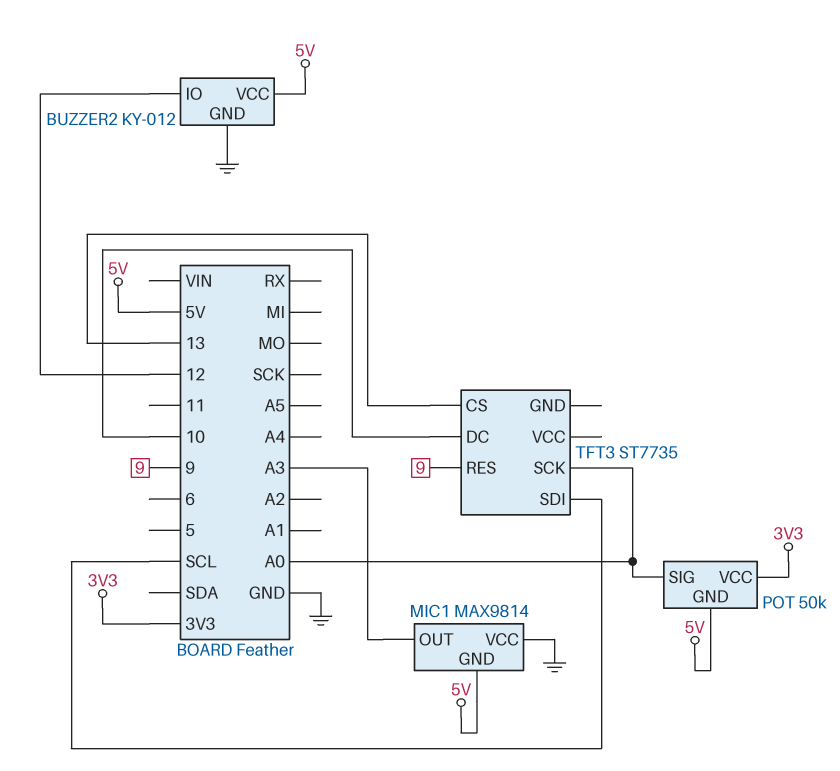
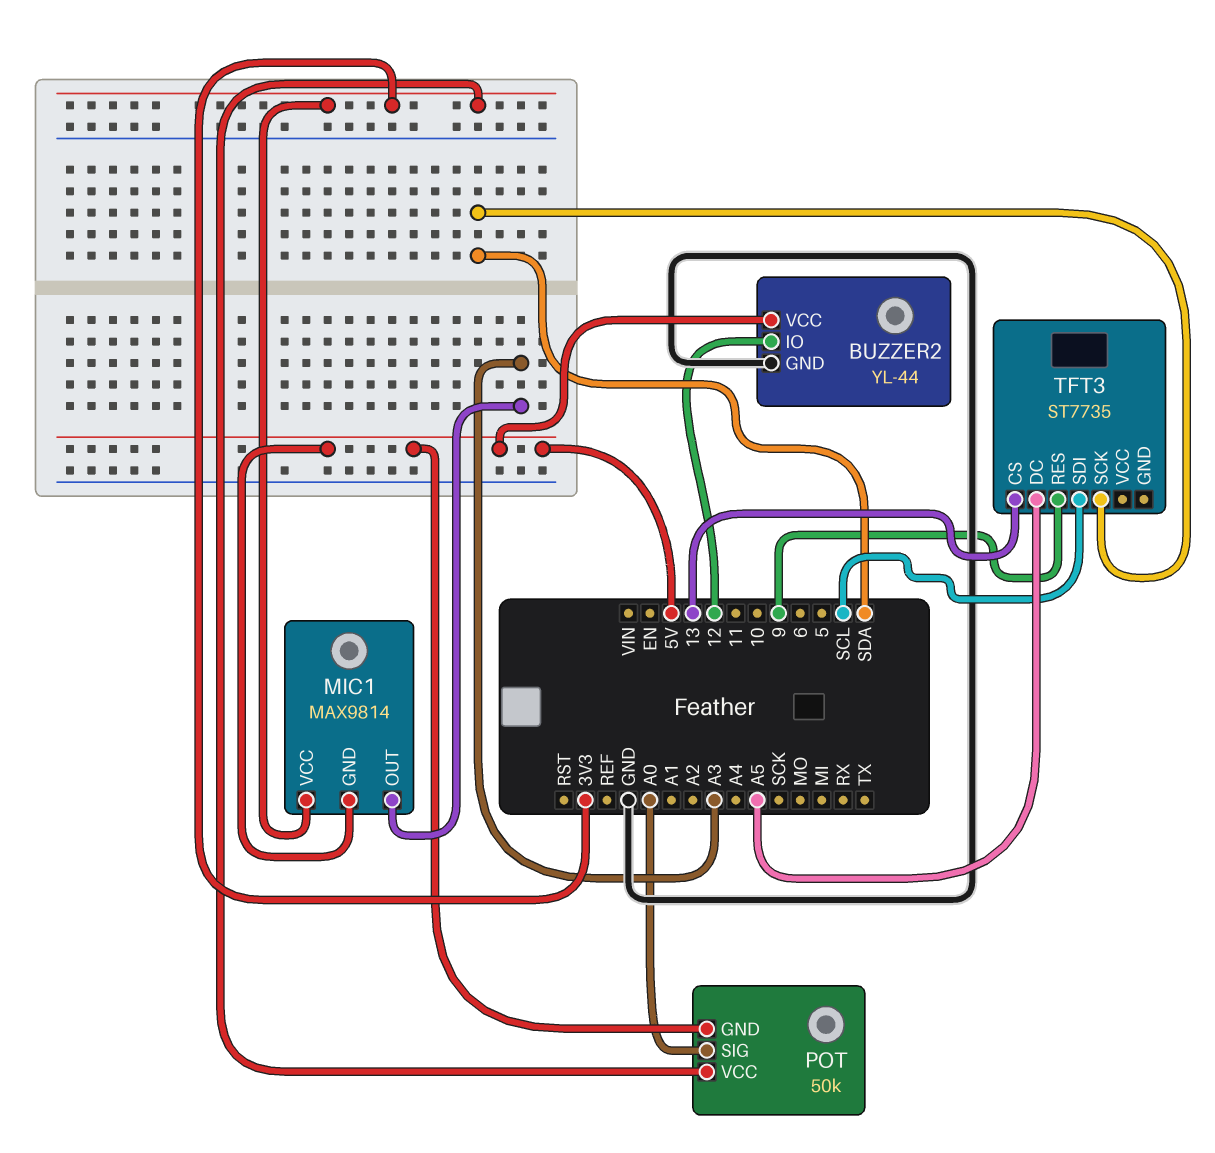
BUZZER2: KY-012 -> YL-44
MIC1 pin VCC: GND -> 3V3
TFT3 pin DC: 10 -> A5
TFT3 pin SCK: A0 -> SDA

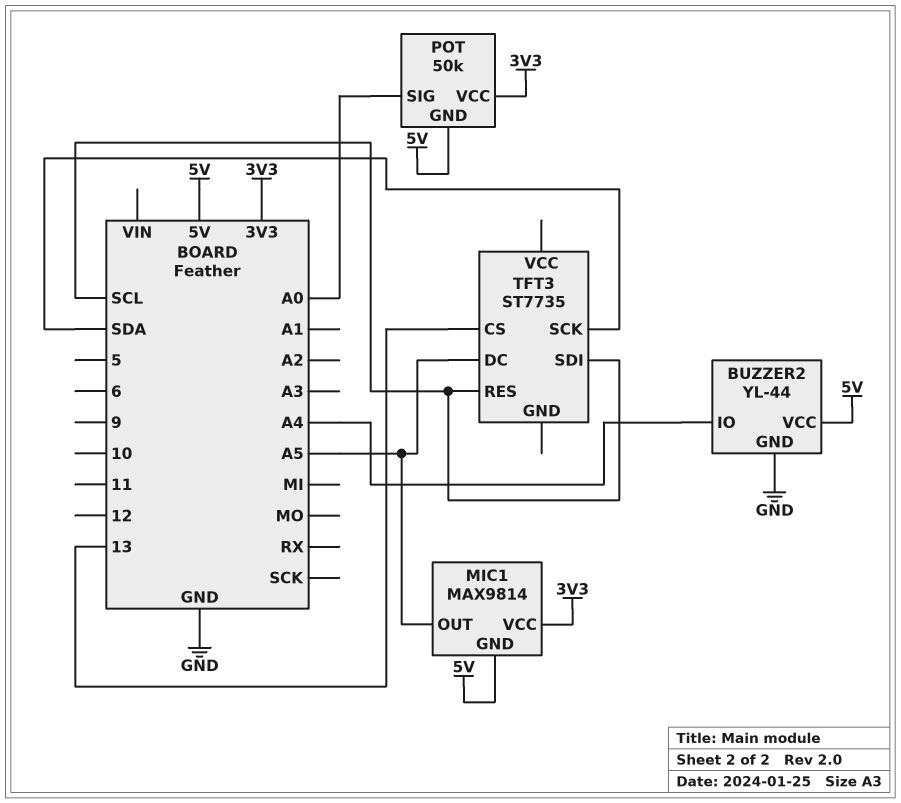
BUZZER2 pin IO: 12 -> A4
MIC1 pin OUT: A3 -> A5
TFT3 pin RES: 9 -> SCL

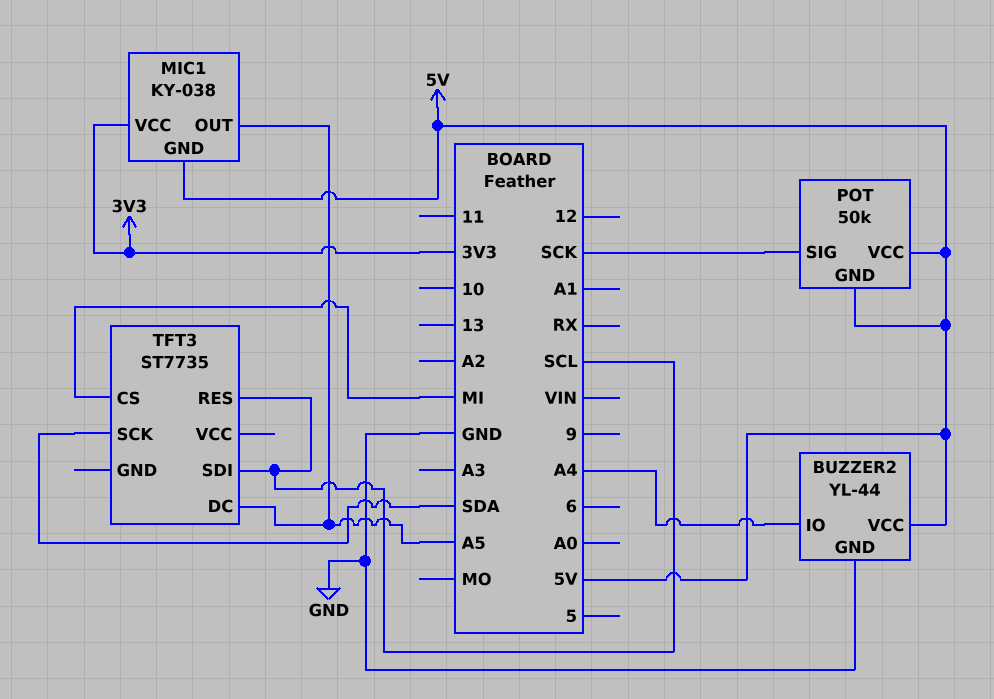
MIC1: MAX9814 -> KY-038
POT pin SIG: A0 -> SCK
POT pin VCC: 3V3 -> 5V
TFT3 pin CS: 13 -> MI

